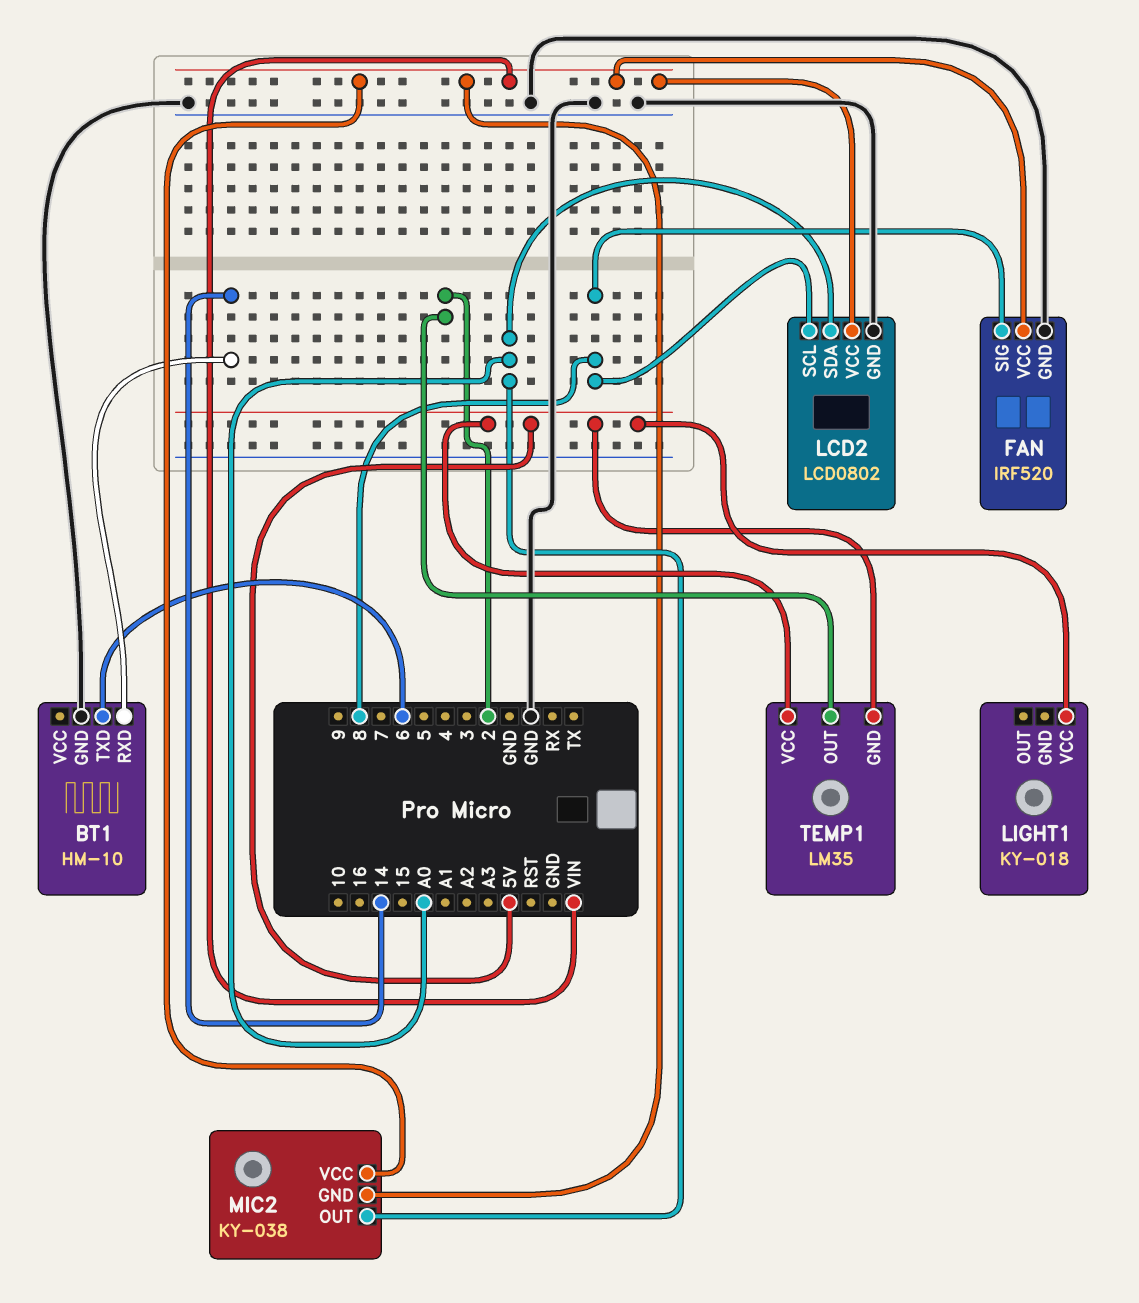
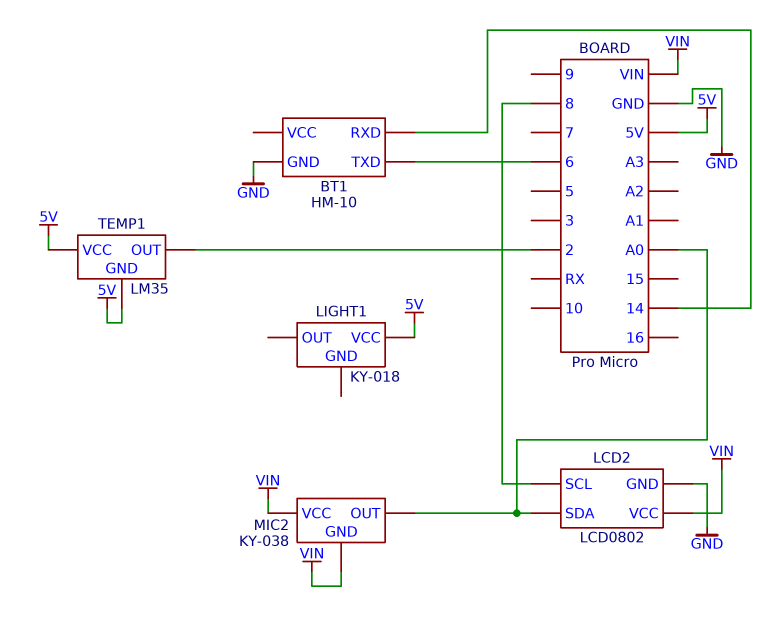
FAN: IRF520 -> none
FAN pin GND: GND -> none
FAN pin SIG: 8 -> none
FAN pin VCC: VIN -> none

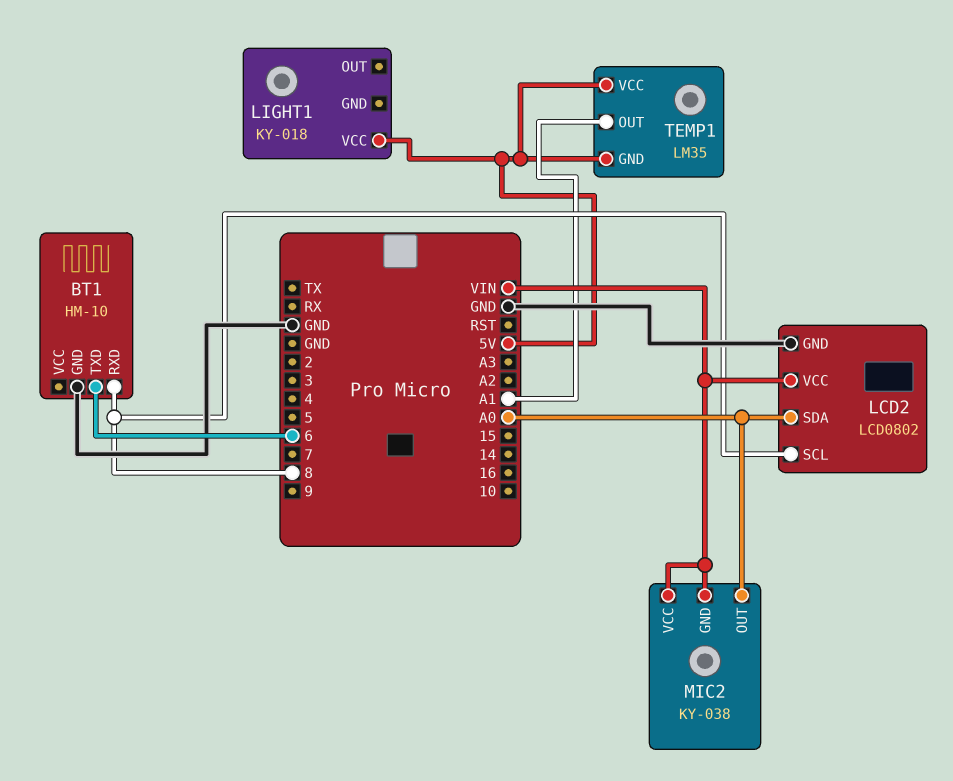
BT1 pin RXD: 14 -> 8
TEMP1 pin OUT: 2 -> A1

